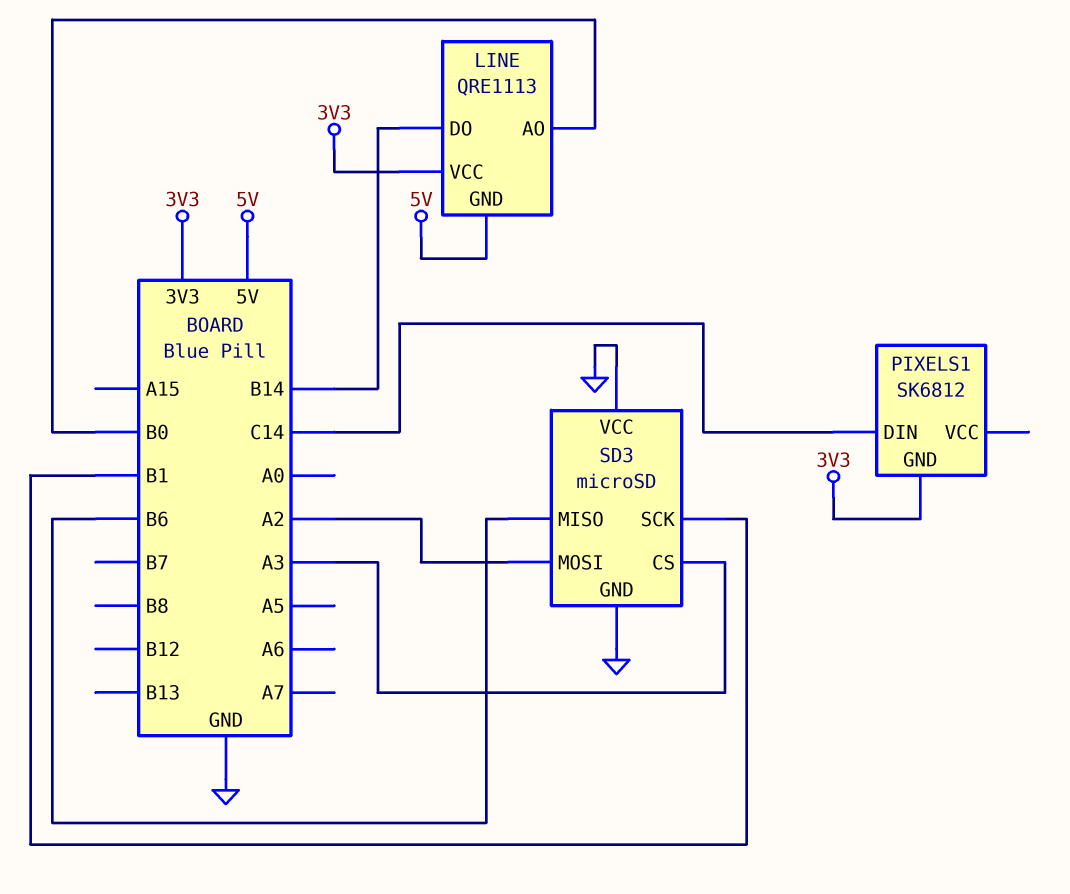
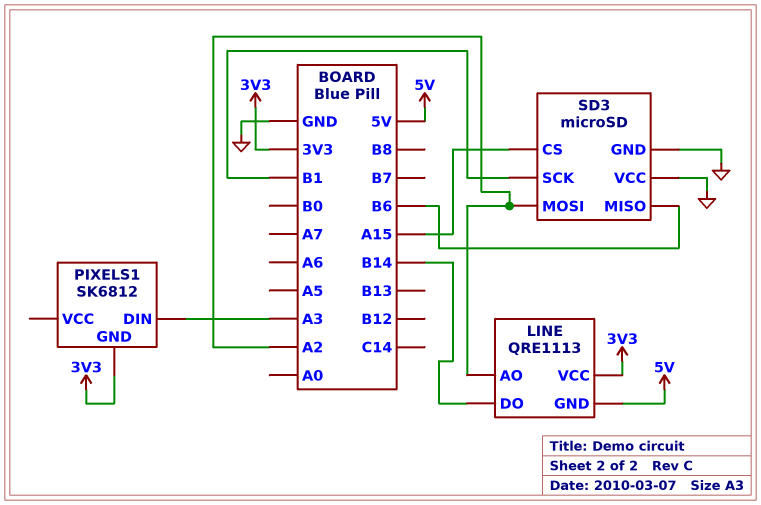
LINE pin AO: B0 -> A2
PIXELS1 pin DIN: C14 -> A3
SD3 pin CS: A3 -> A15

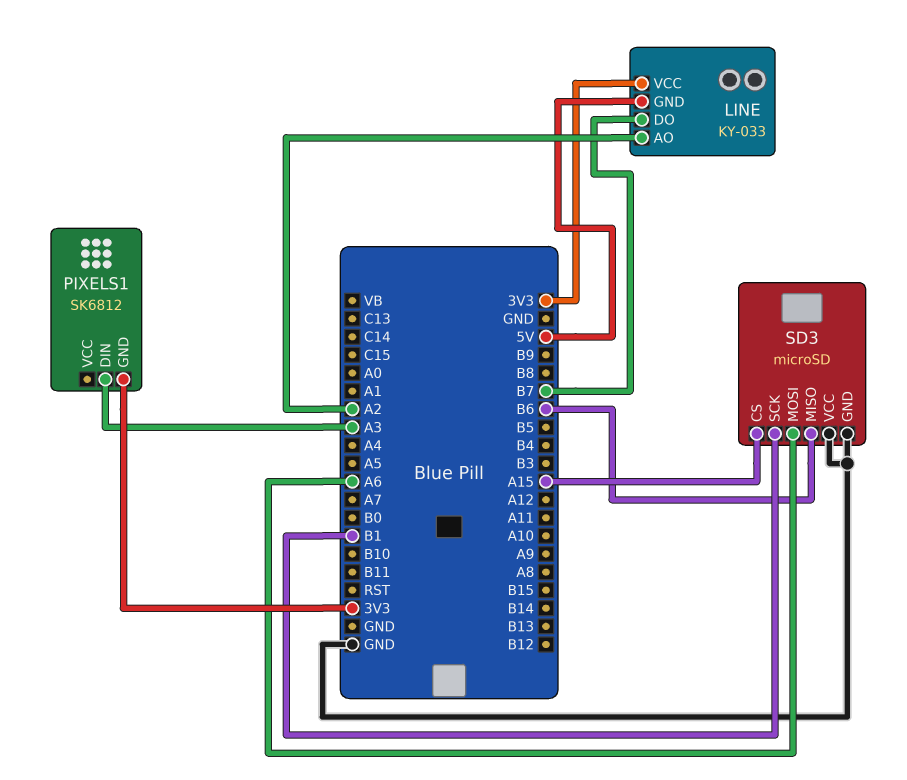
LINE: QRE1113 -> KY-033
LINE pin DO: B14 -> B7
SD3 pin MOSI: A2 -> A6

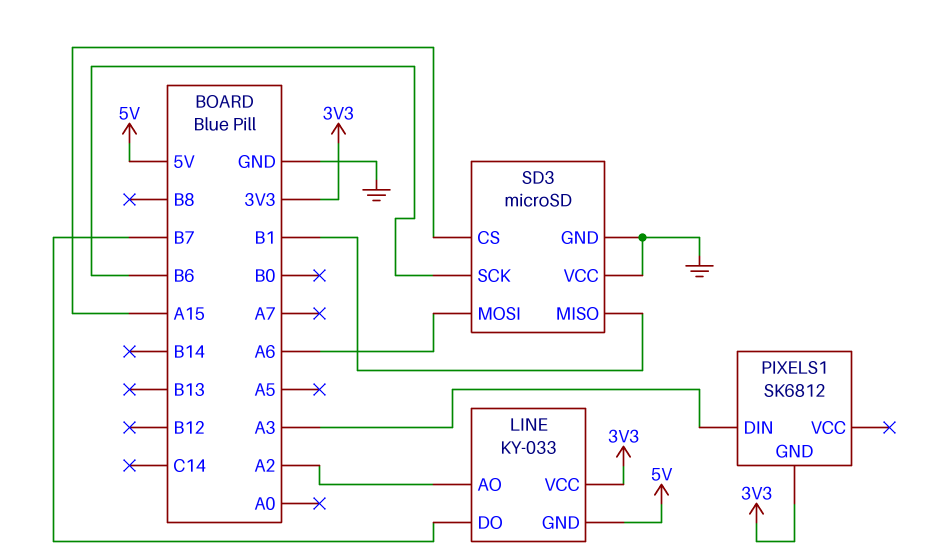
SD3 pin MISO: B6 -> B1
SD3 pin SCK: B1 -> B6

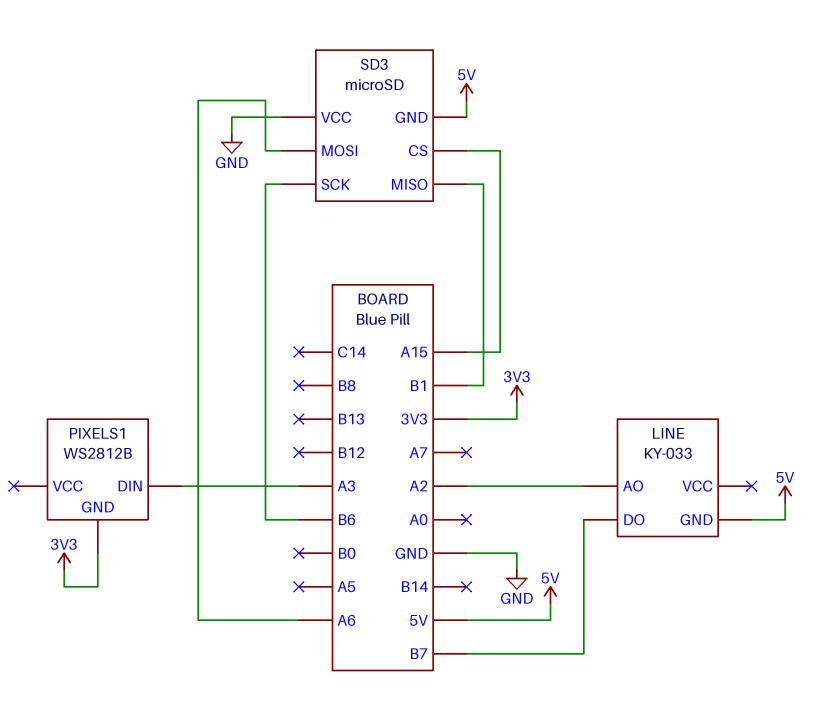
LINE pin VCC: 3V3 -> none
PIXELS1: SK6812 -> WS2812B
SD3 pin GND: GND -> 5V

